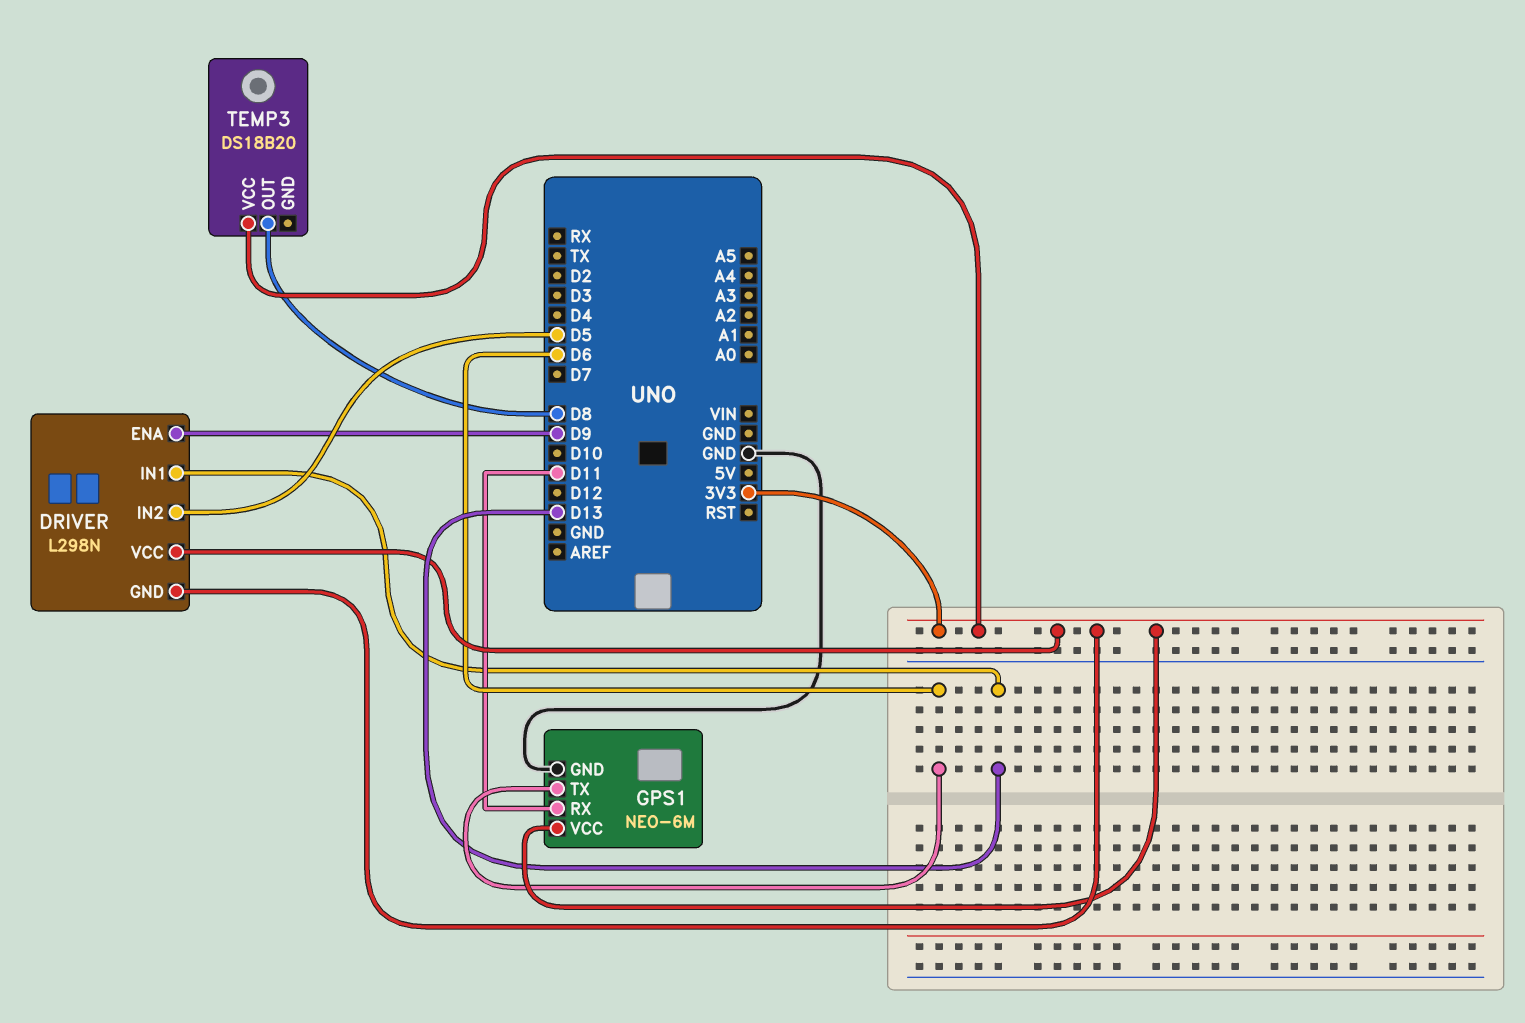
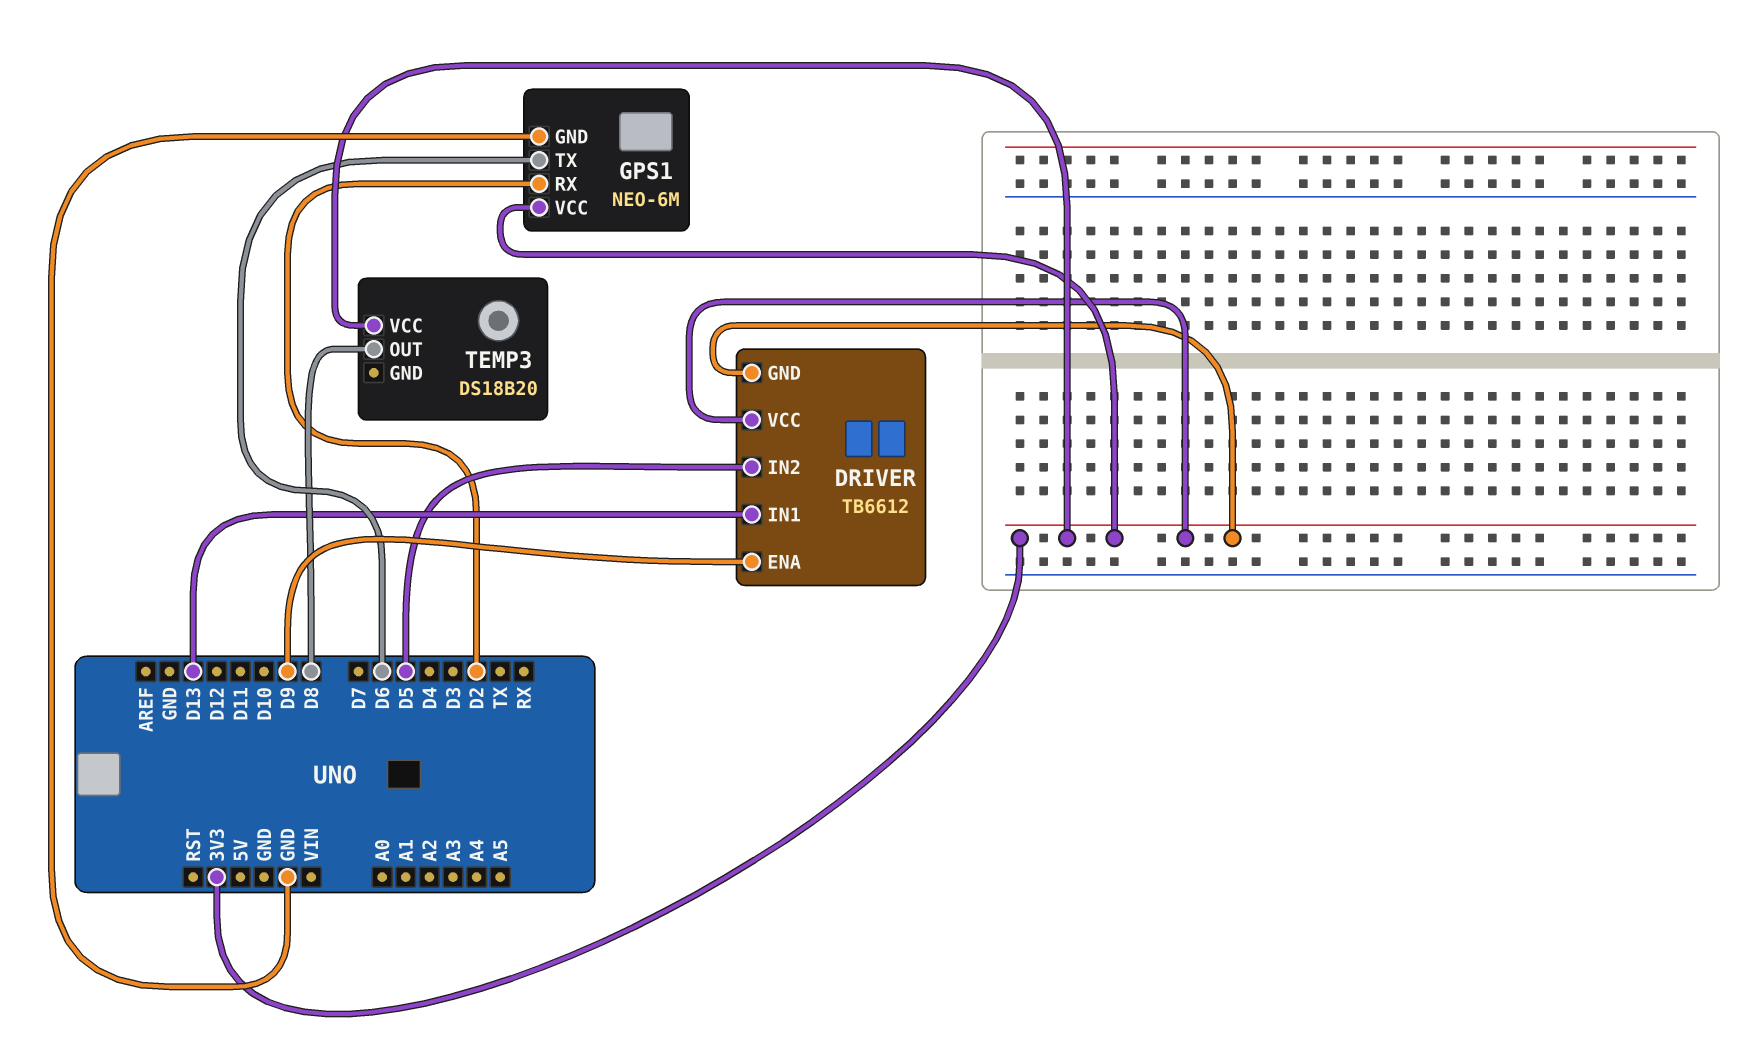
DRIVER: L298N -> TB6612
GPS1 pin RX: D11 -> D2

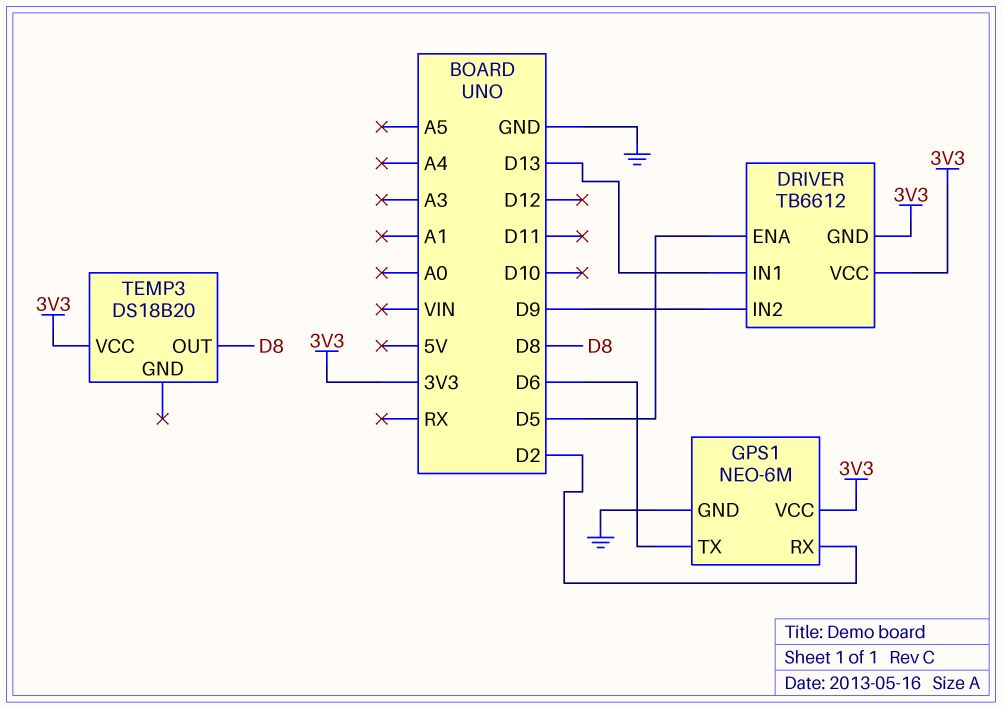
DRIVER pin ENA: D9 -> D5
DRIVER pin IN2: D5 -> D9

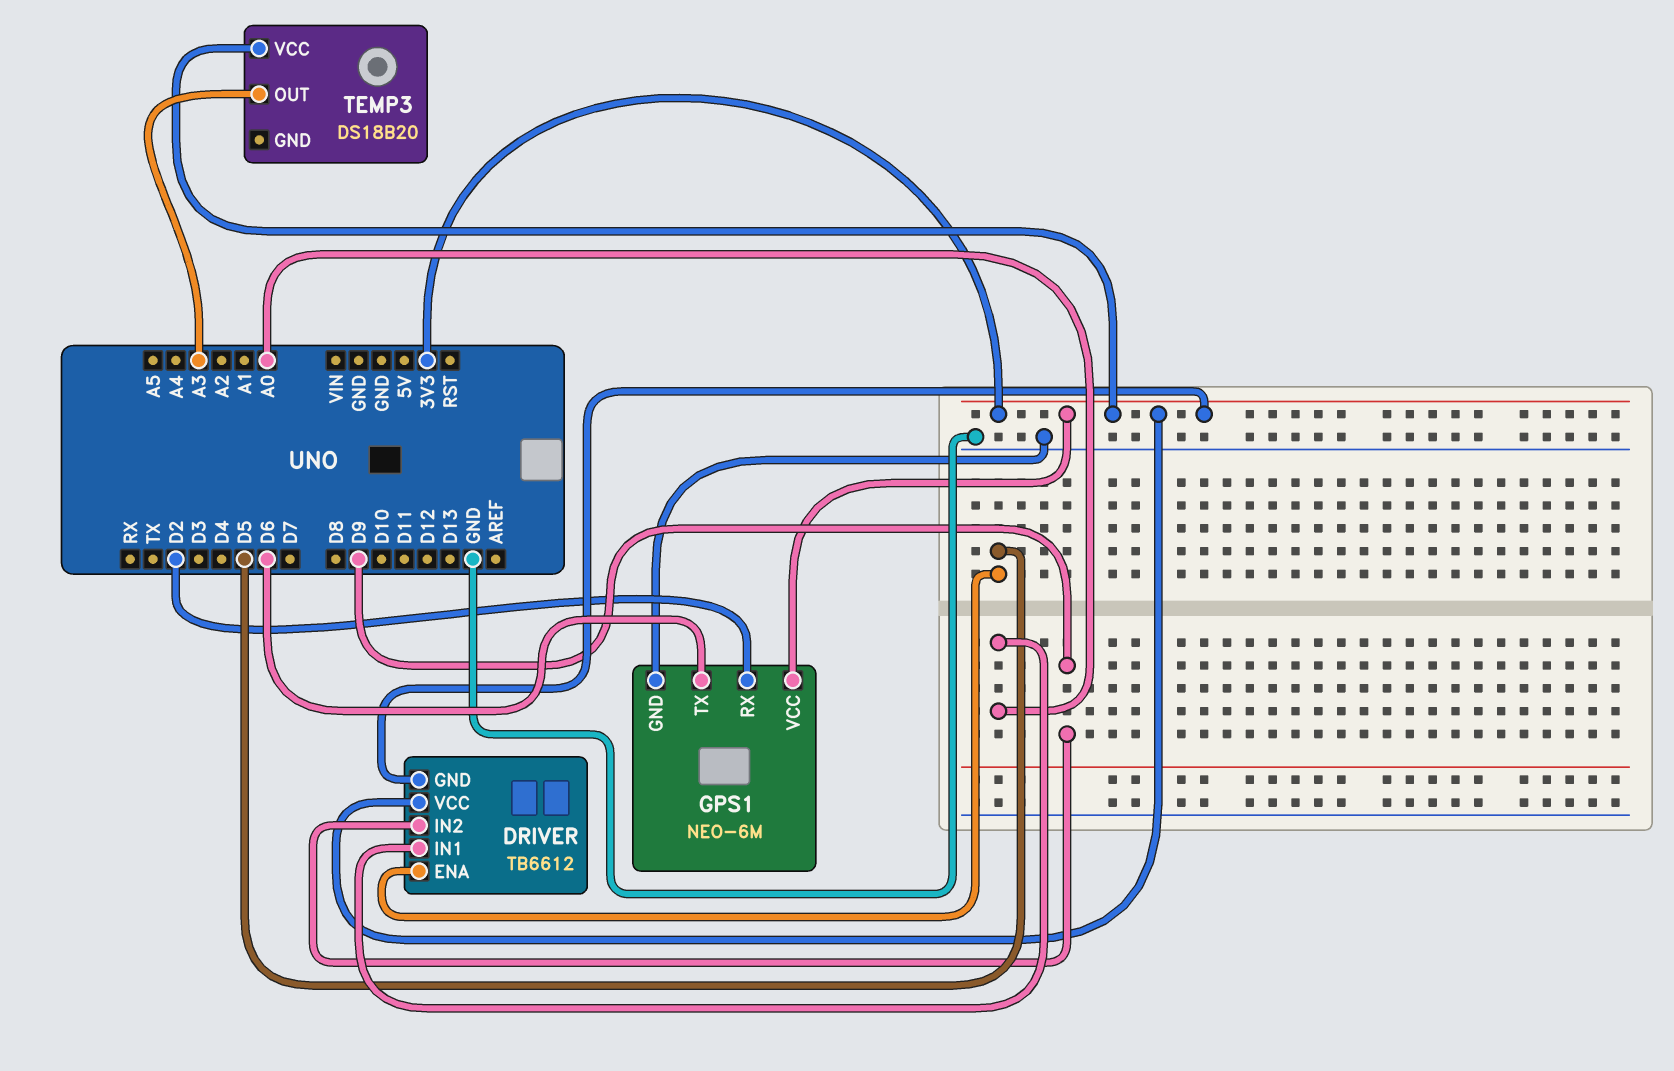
DRIVER pin IN1: D13 -> A0
TEMP3 pin OUT: D8 -> A3

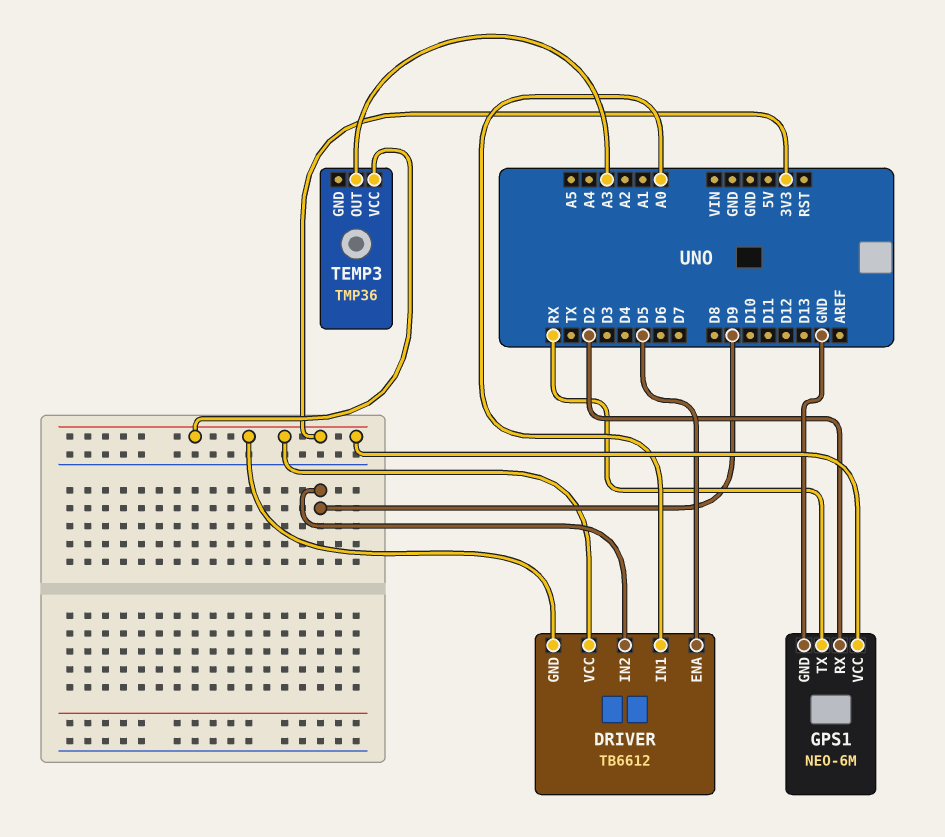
GPS1 pin TX: D6 -> RX
TEMP3: DS18B20 -> TMP36

